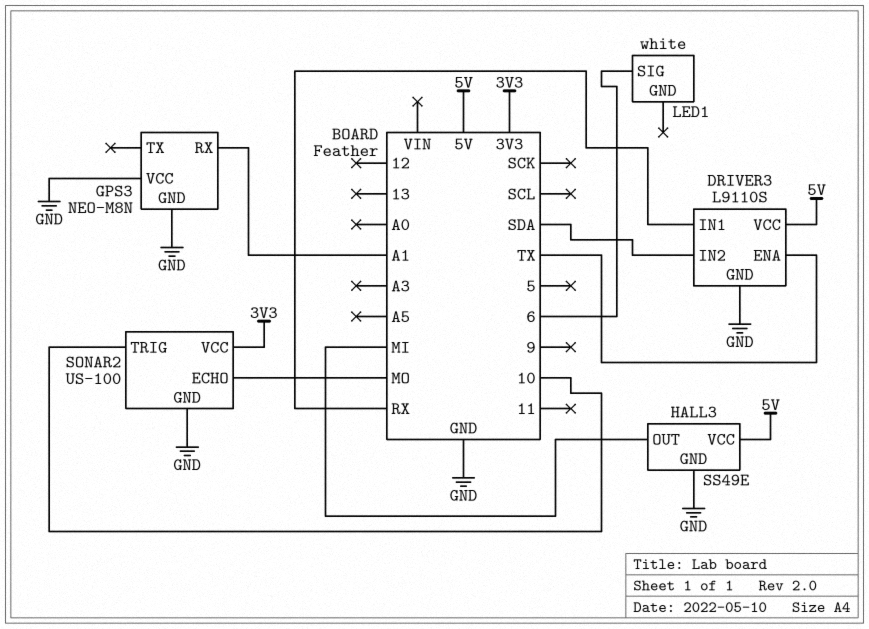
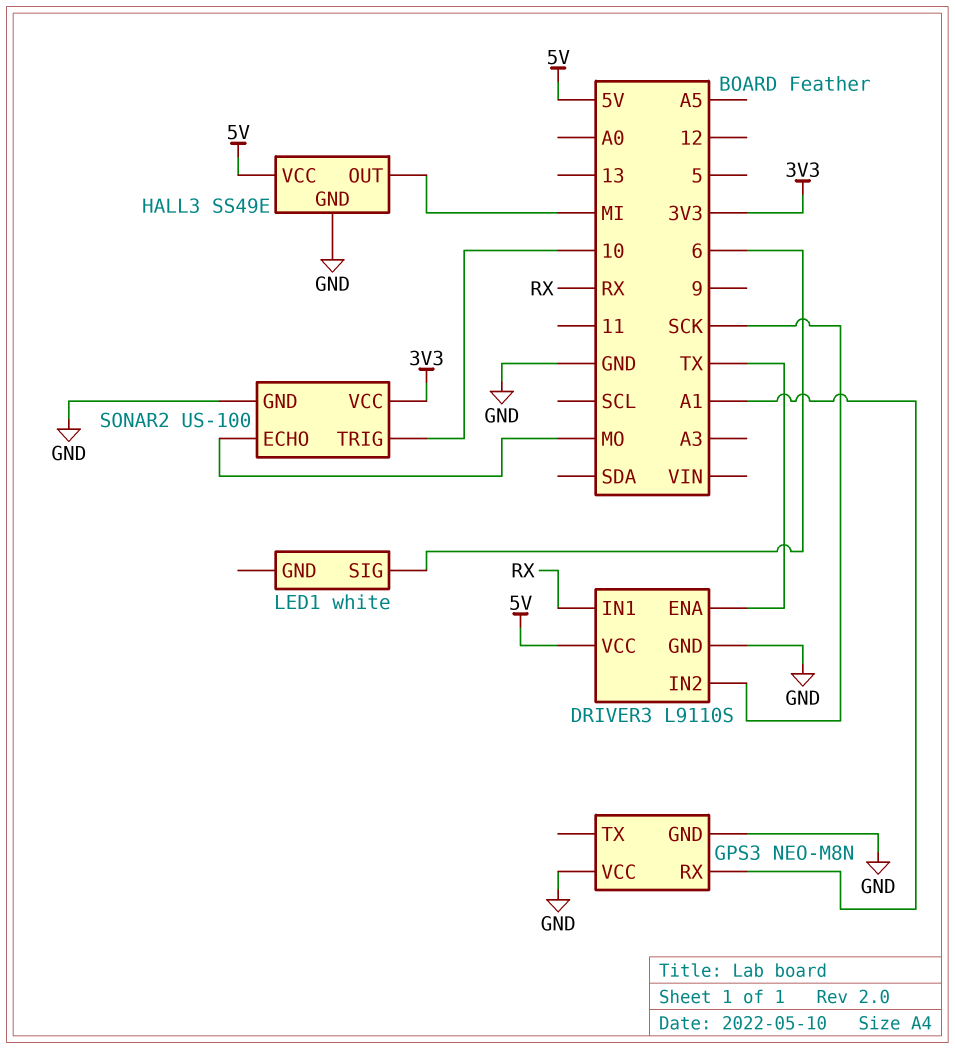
DRIVER3 pin IN2: SDA -> SCK

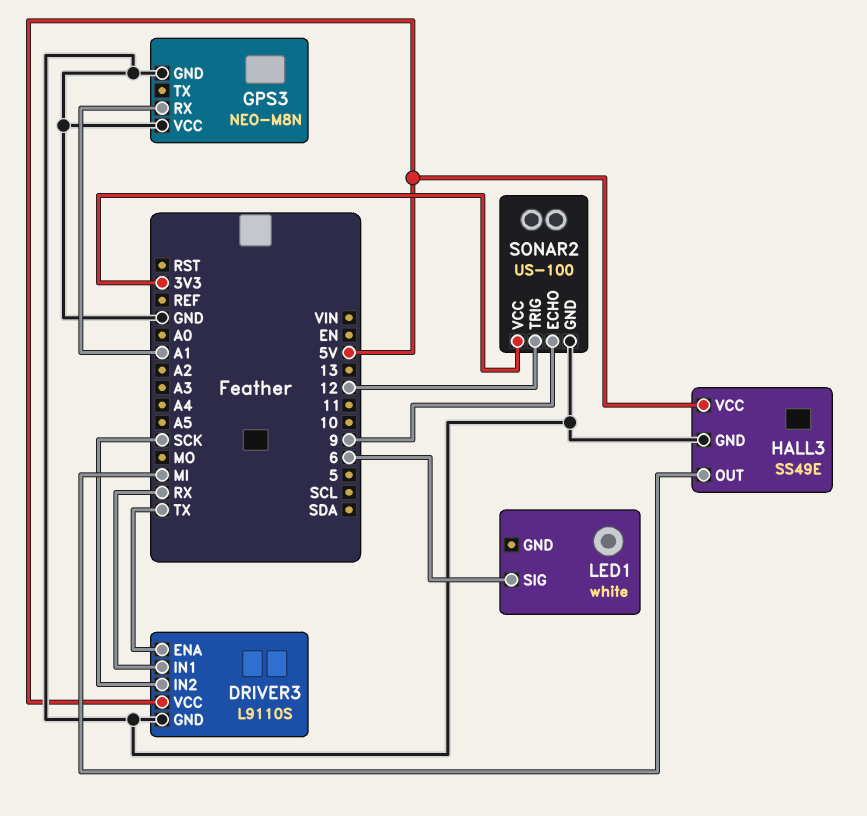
SONAR2 pin ECHO: MO -> 9
SONAR2 pin TRIG: 10 -> 12

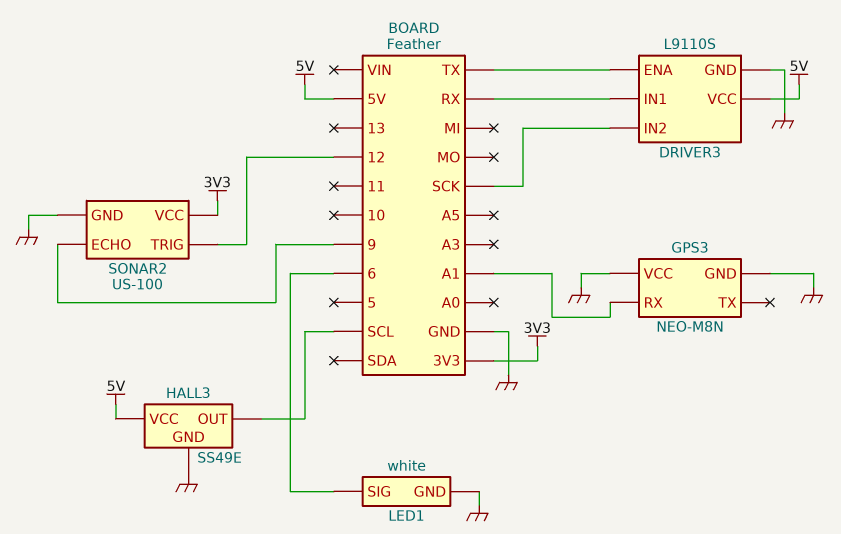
HALL3 pin OUT: MI -> SCL
LED1 pin GND: none -> GND

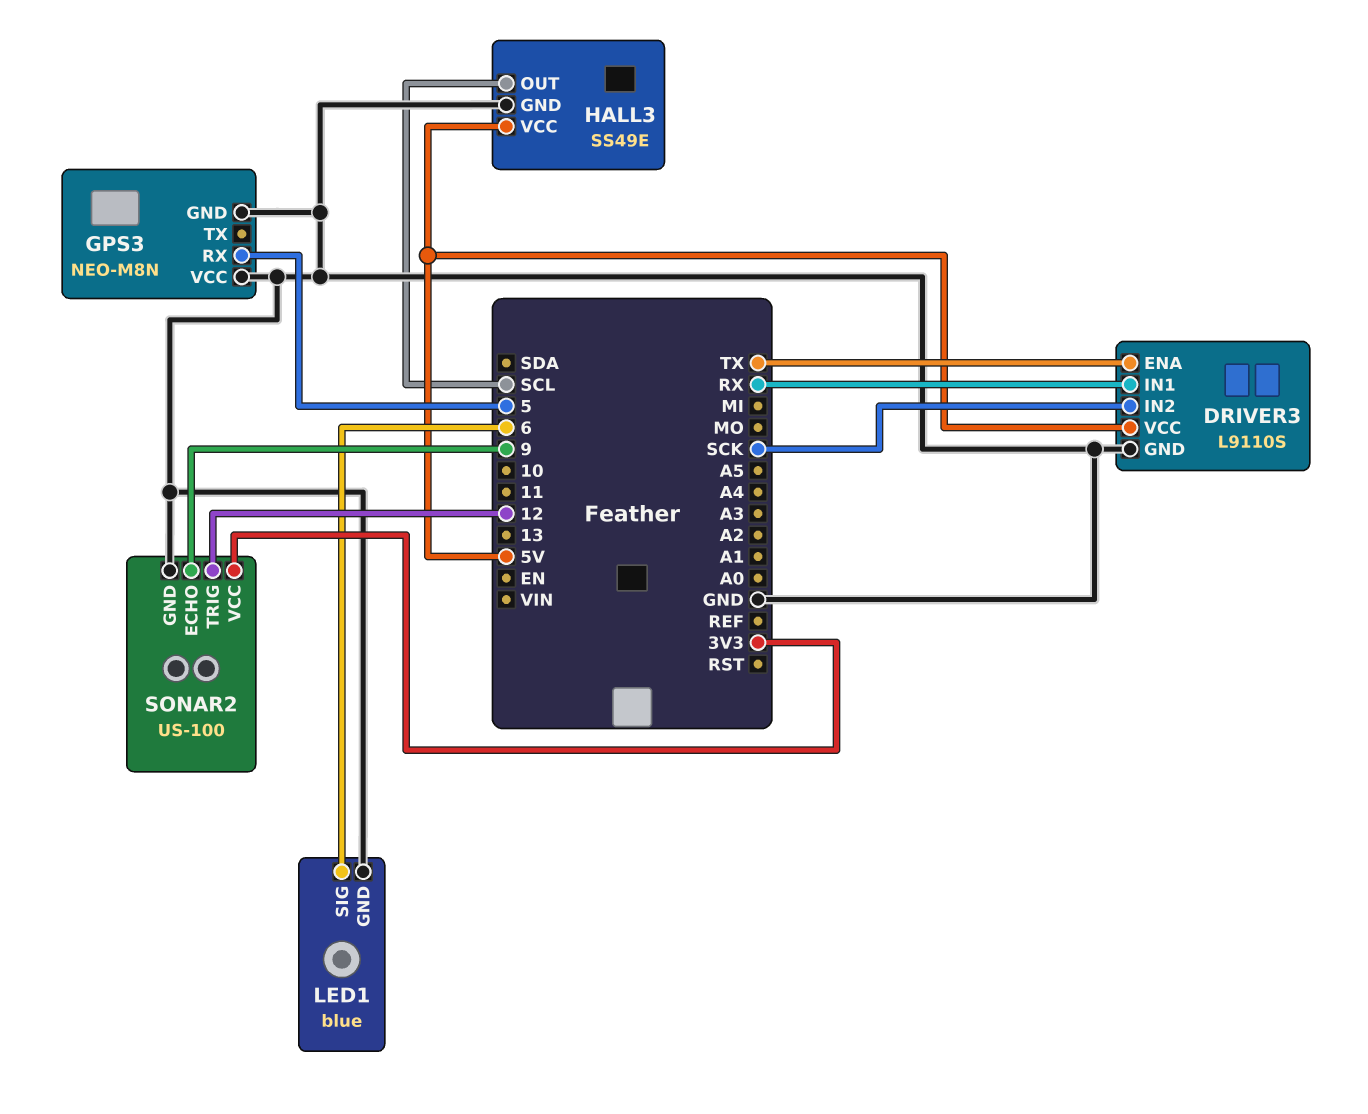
GPS3 pin RX: A1 -> 5
LED1: white -> blue

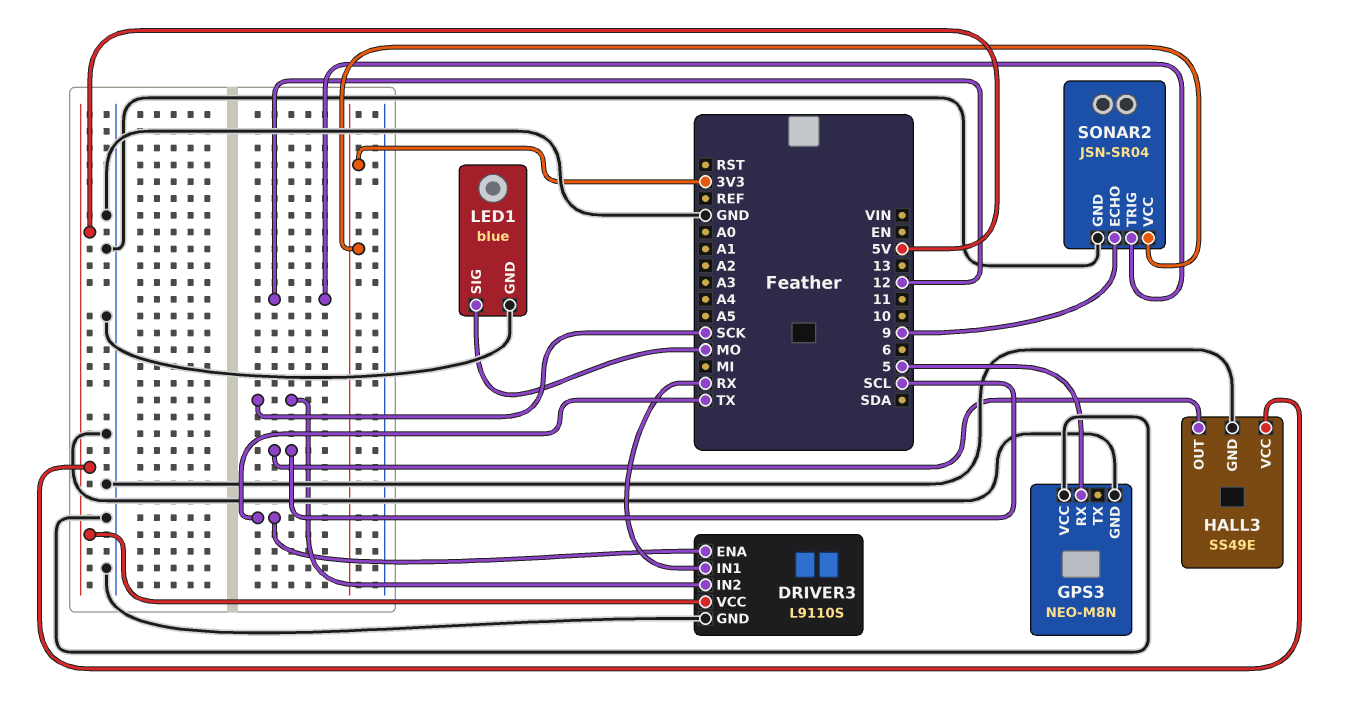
LED1 pin SIG: 6 -> MO
SONAR2: US-100 -> JSN-SR04

